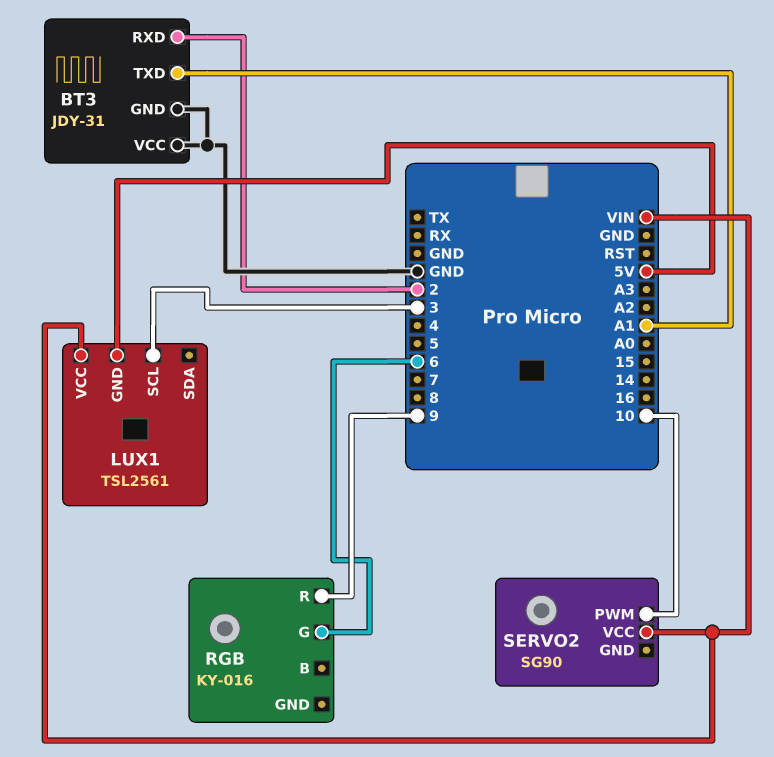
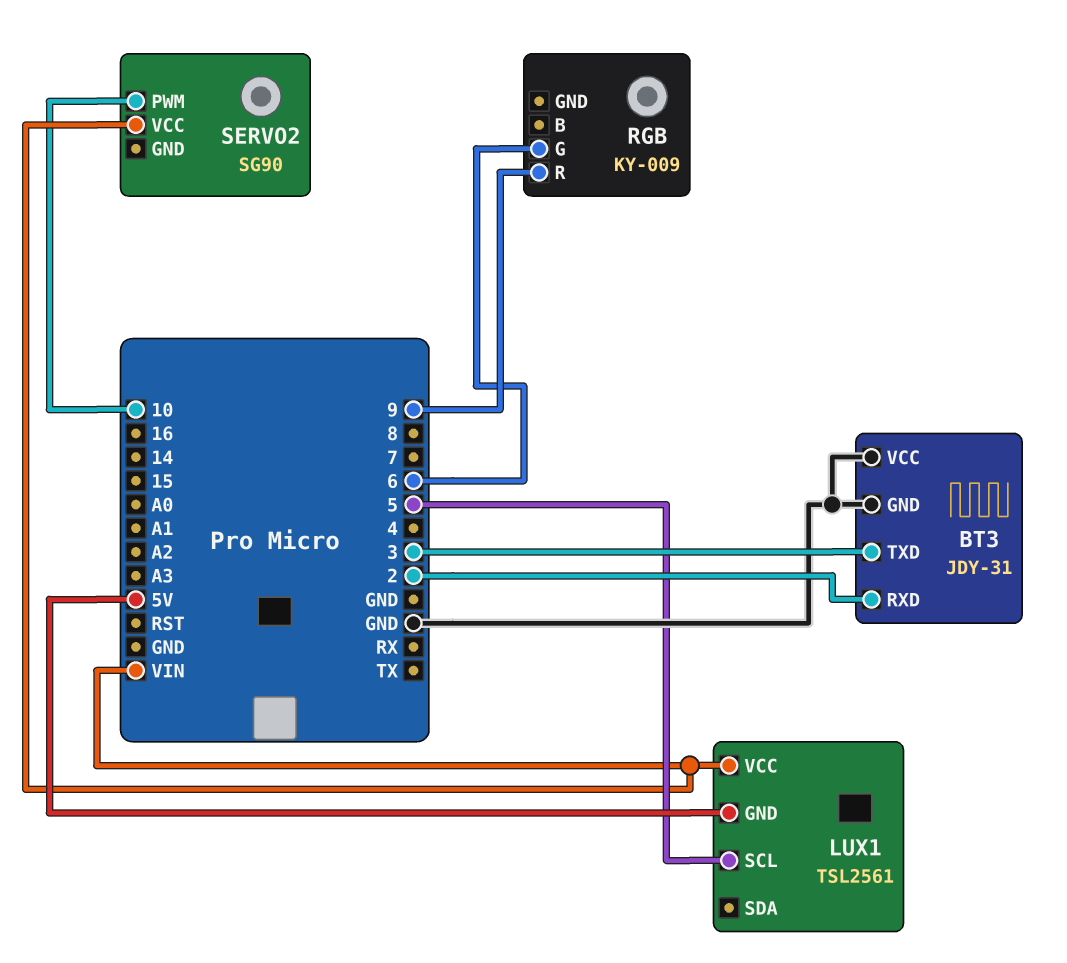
BT3 pin TXD: A1 -> 3
LUX1 pin SCL: 3 -> 5
RGB: KY-016 -> KY-009

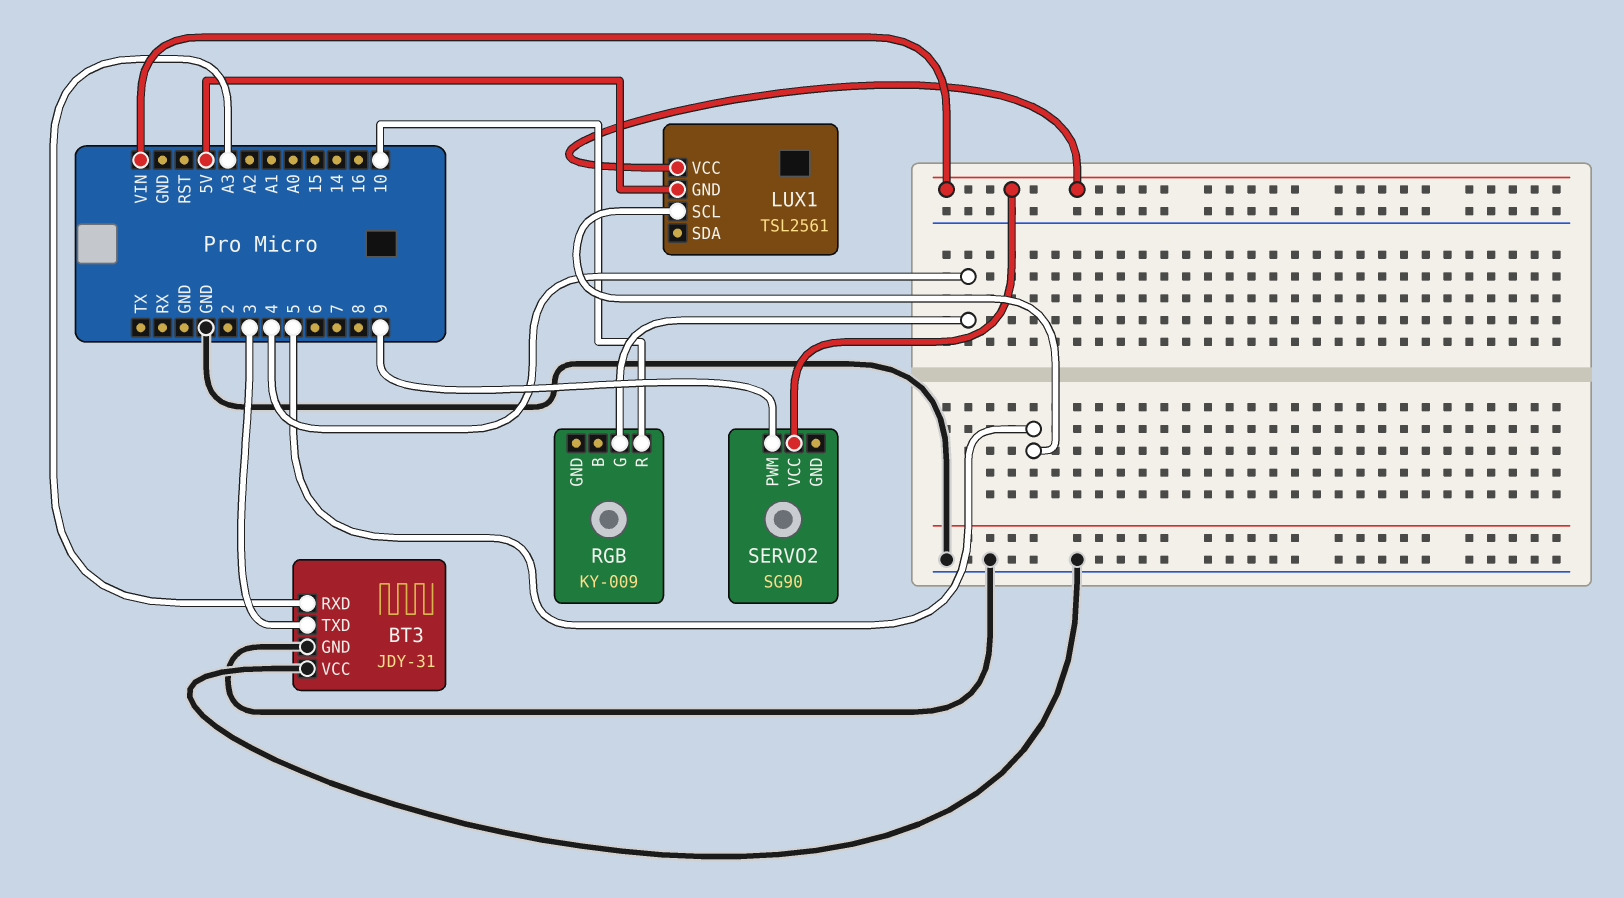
BT3 pin RXD: 2 -> A3
RGB pin G: 6 -> 4
RGB pin R: 9 -> 10
SERVO2 pin PWM: 10 -> 9

